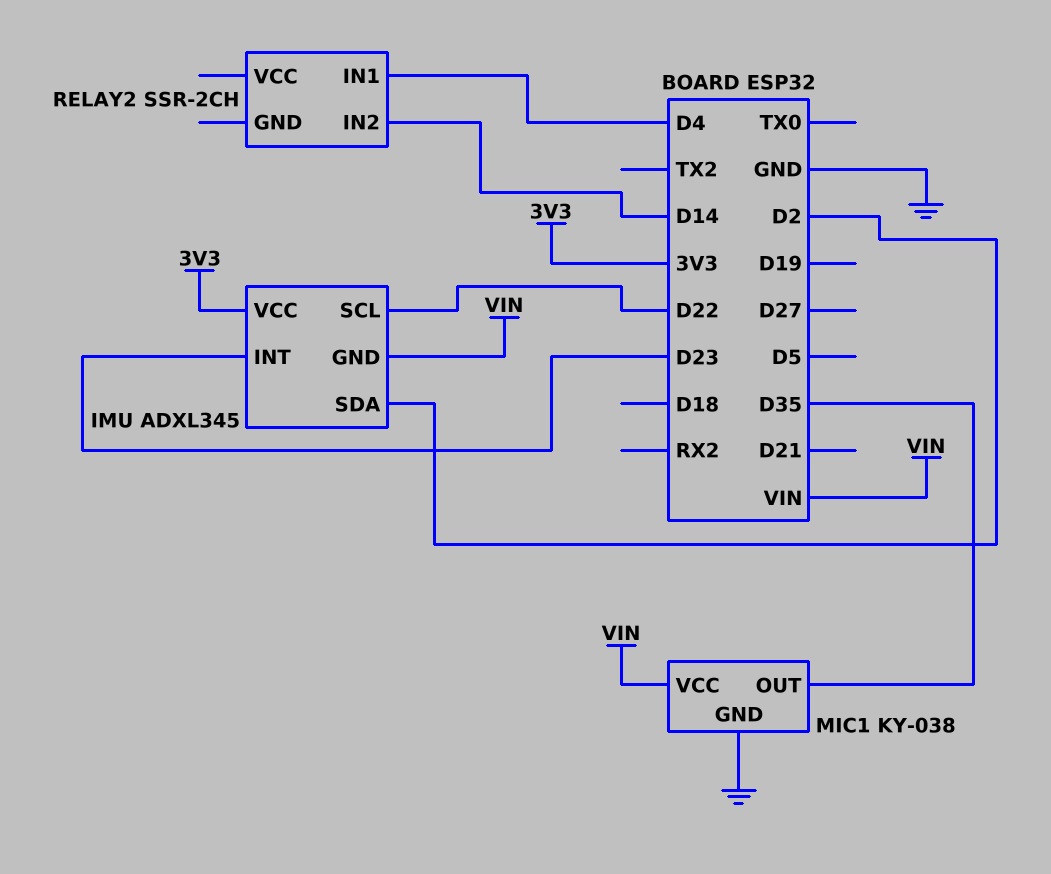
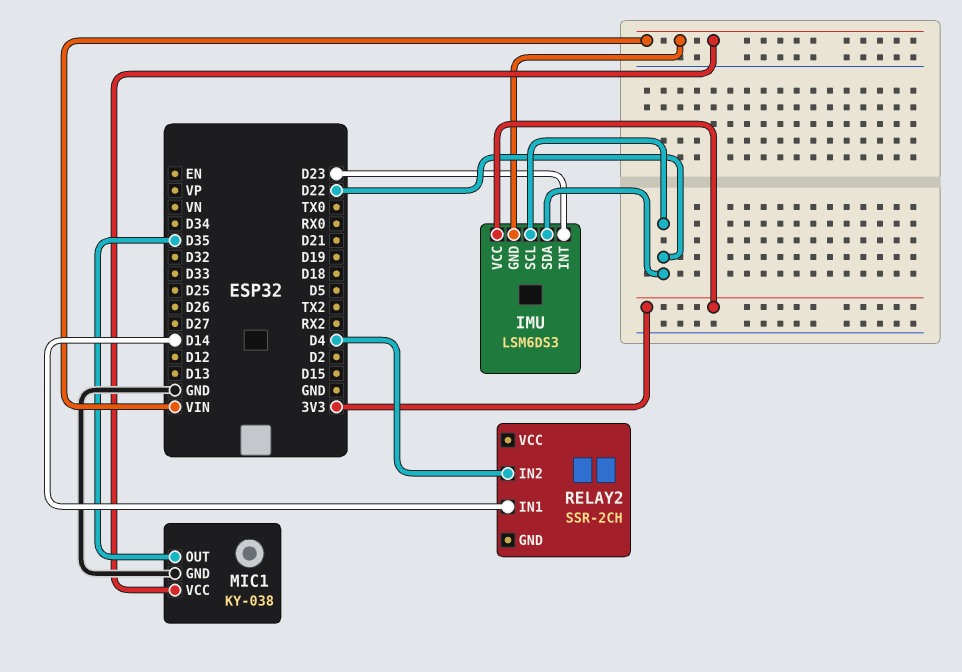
IMU: ADXL345 -> LSM6DS3
IMU pin SDA: D2 -> D22
RELAY2 pin IN1: D4 -> D14
RELAY2 pin IN2: D14 -> D4

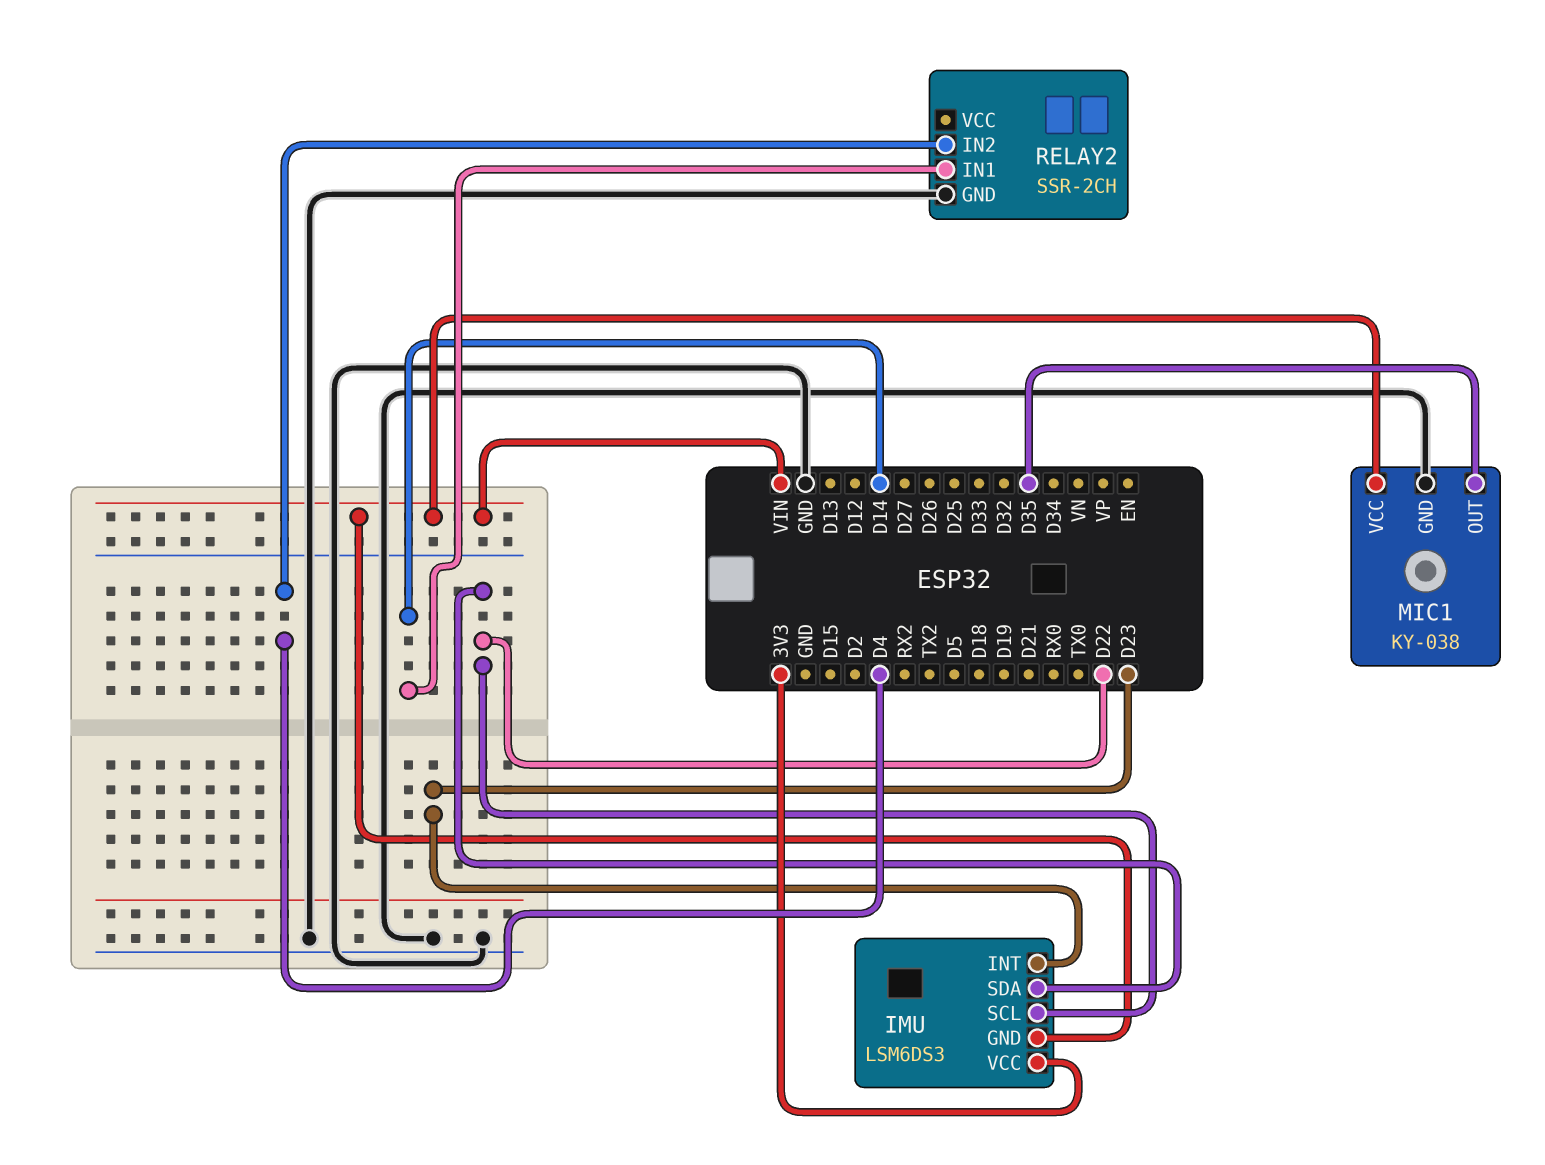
RELAY2 pin GND: none -> GND

